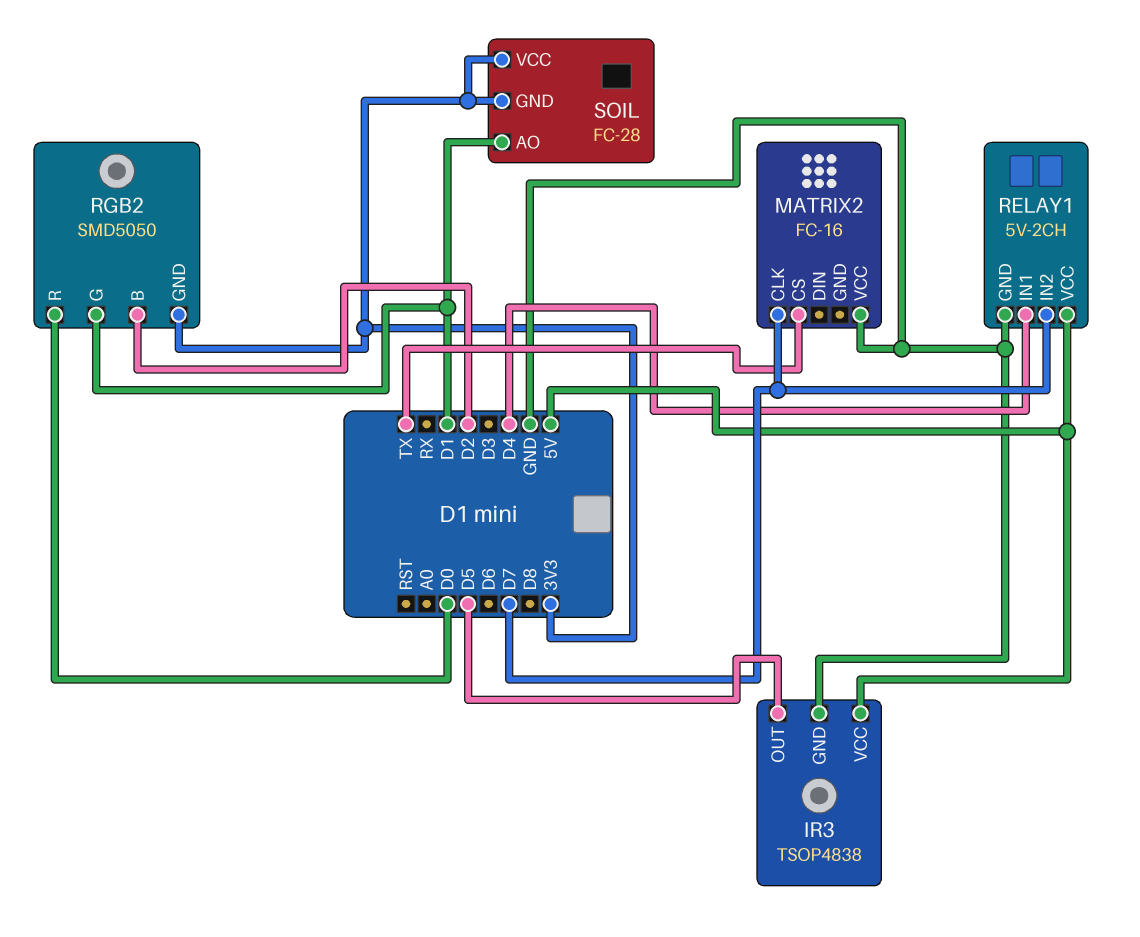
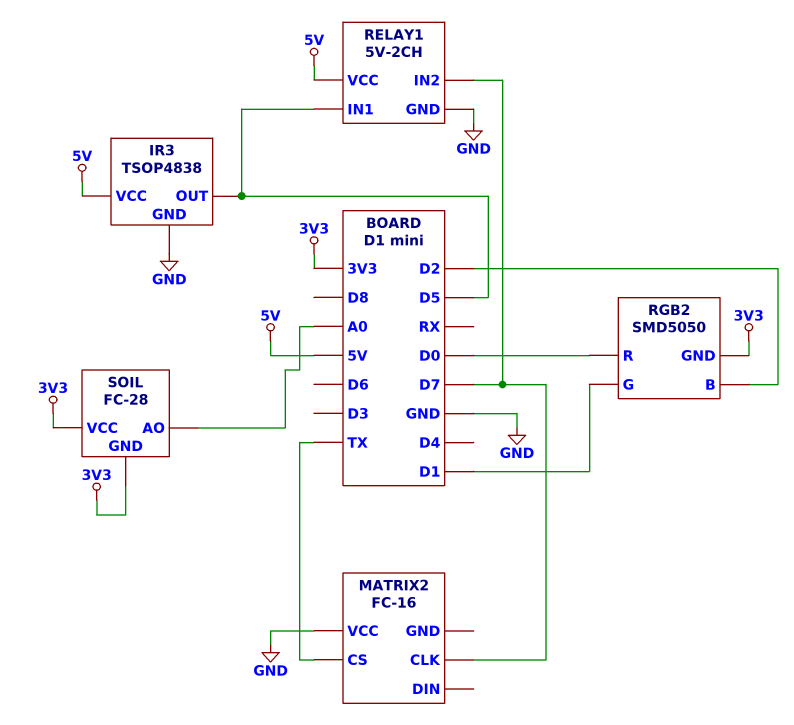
RELAY1 pin IN1: D4 -> D5
SOIL pin AO: D1 -> A0

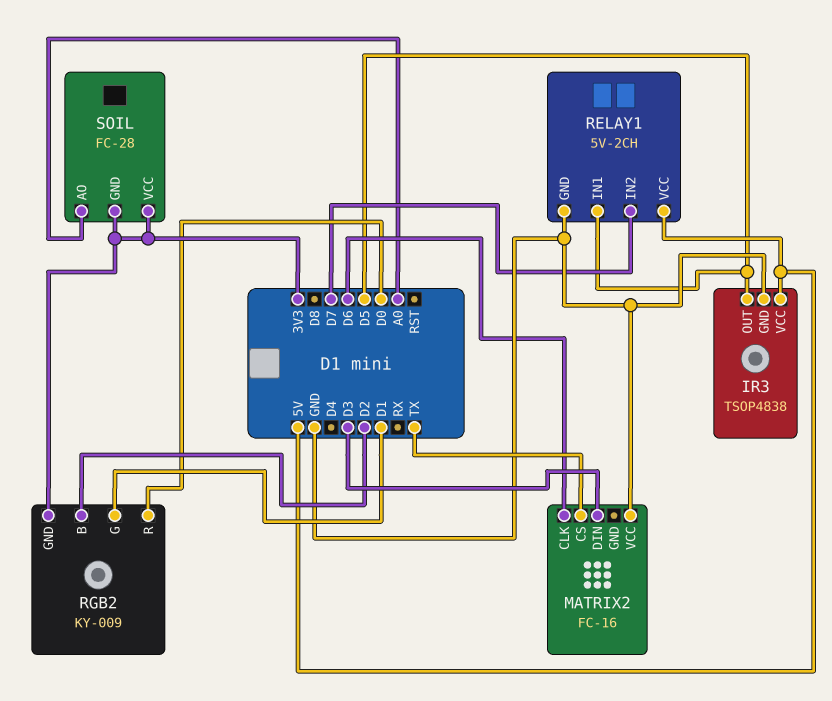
MATRIX2 pin CLK: D7 -> D6
MATRIX2 pin DIN: none -> D3
RGB2: SMD5050 -> KY-009

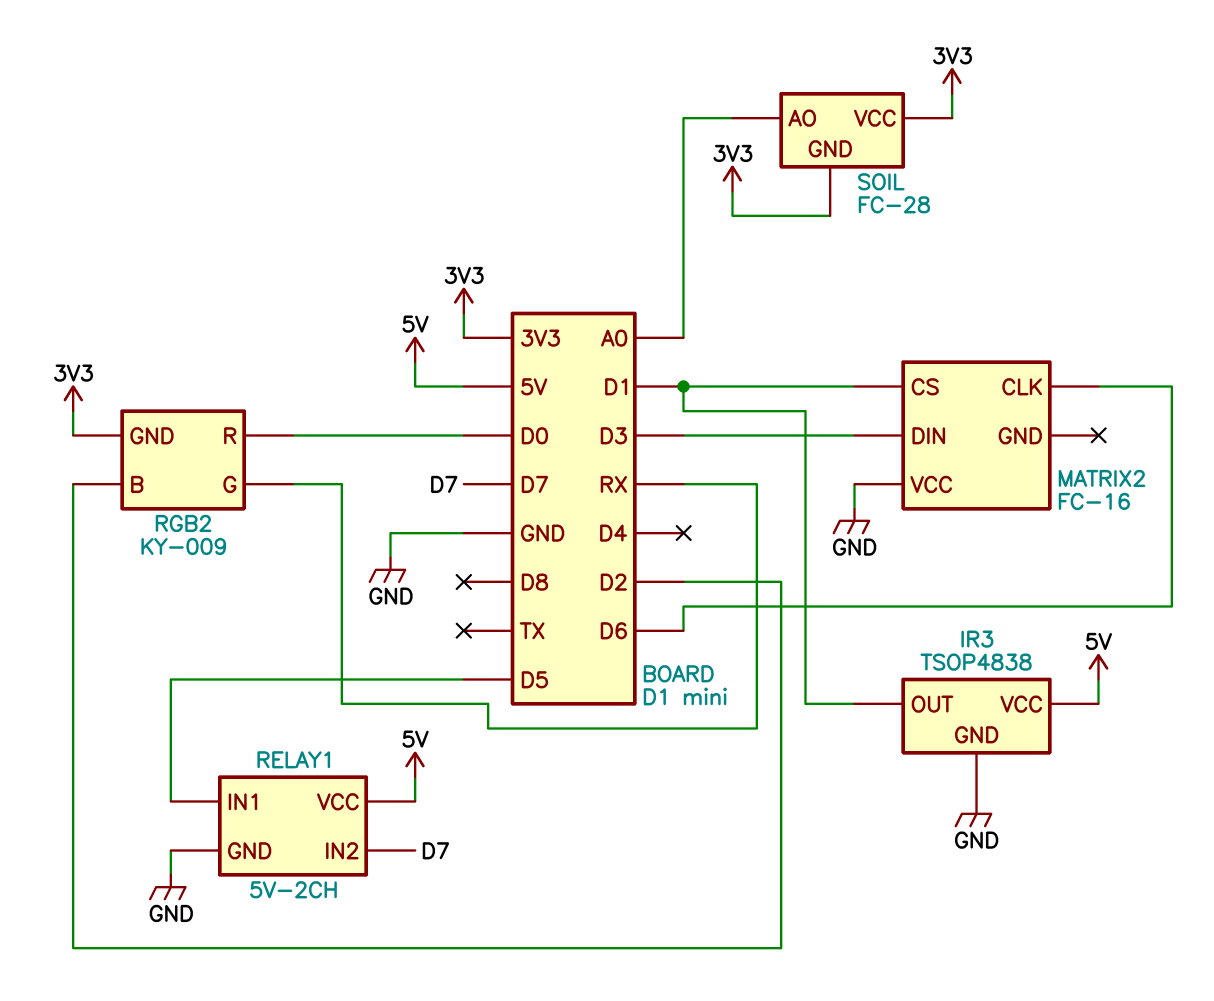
IR3 pin OUT: D5 -> D1
MATRIX2 pin CS: TX -> D1
RGB2 pin G: D1 -> RX

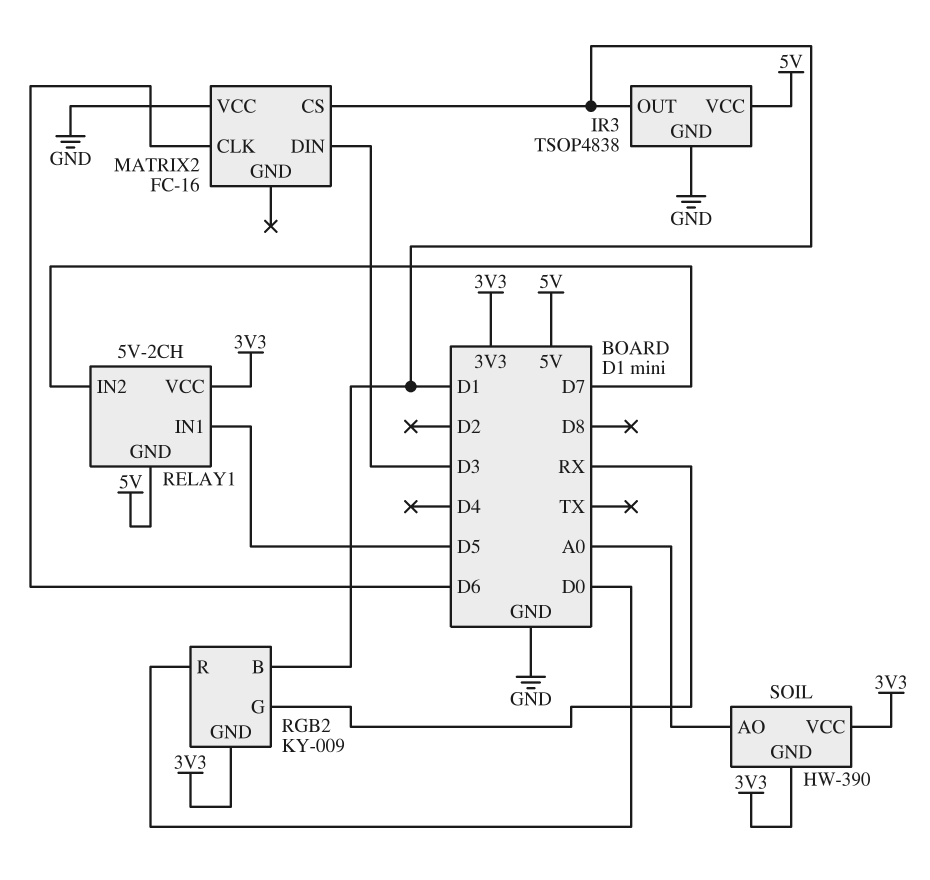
RELAY1 pin GND: GND -> 5V
RELAY1 pin VCC: 5V -> 3V3
RGB2 pin B: D2 -> D1
SOIL: FC-28 -> HW-390

